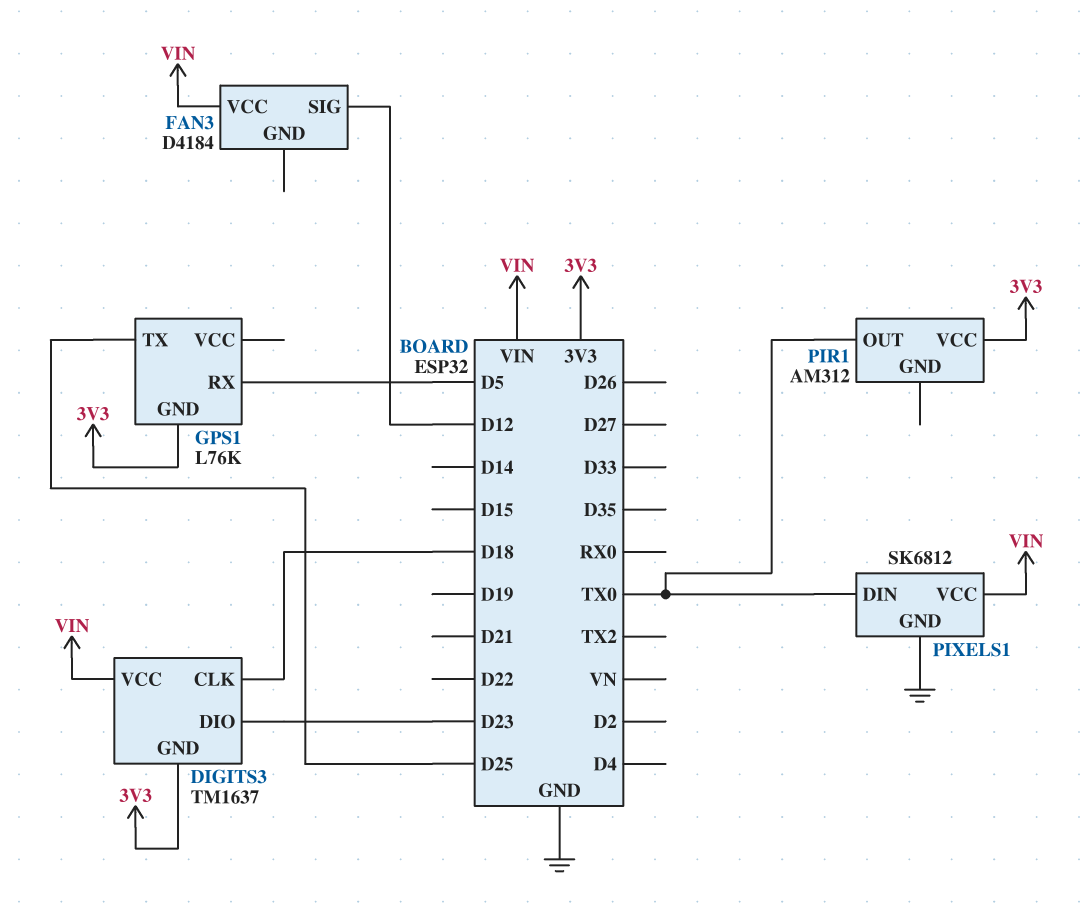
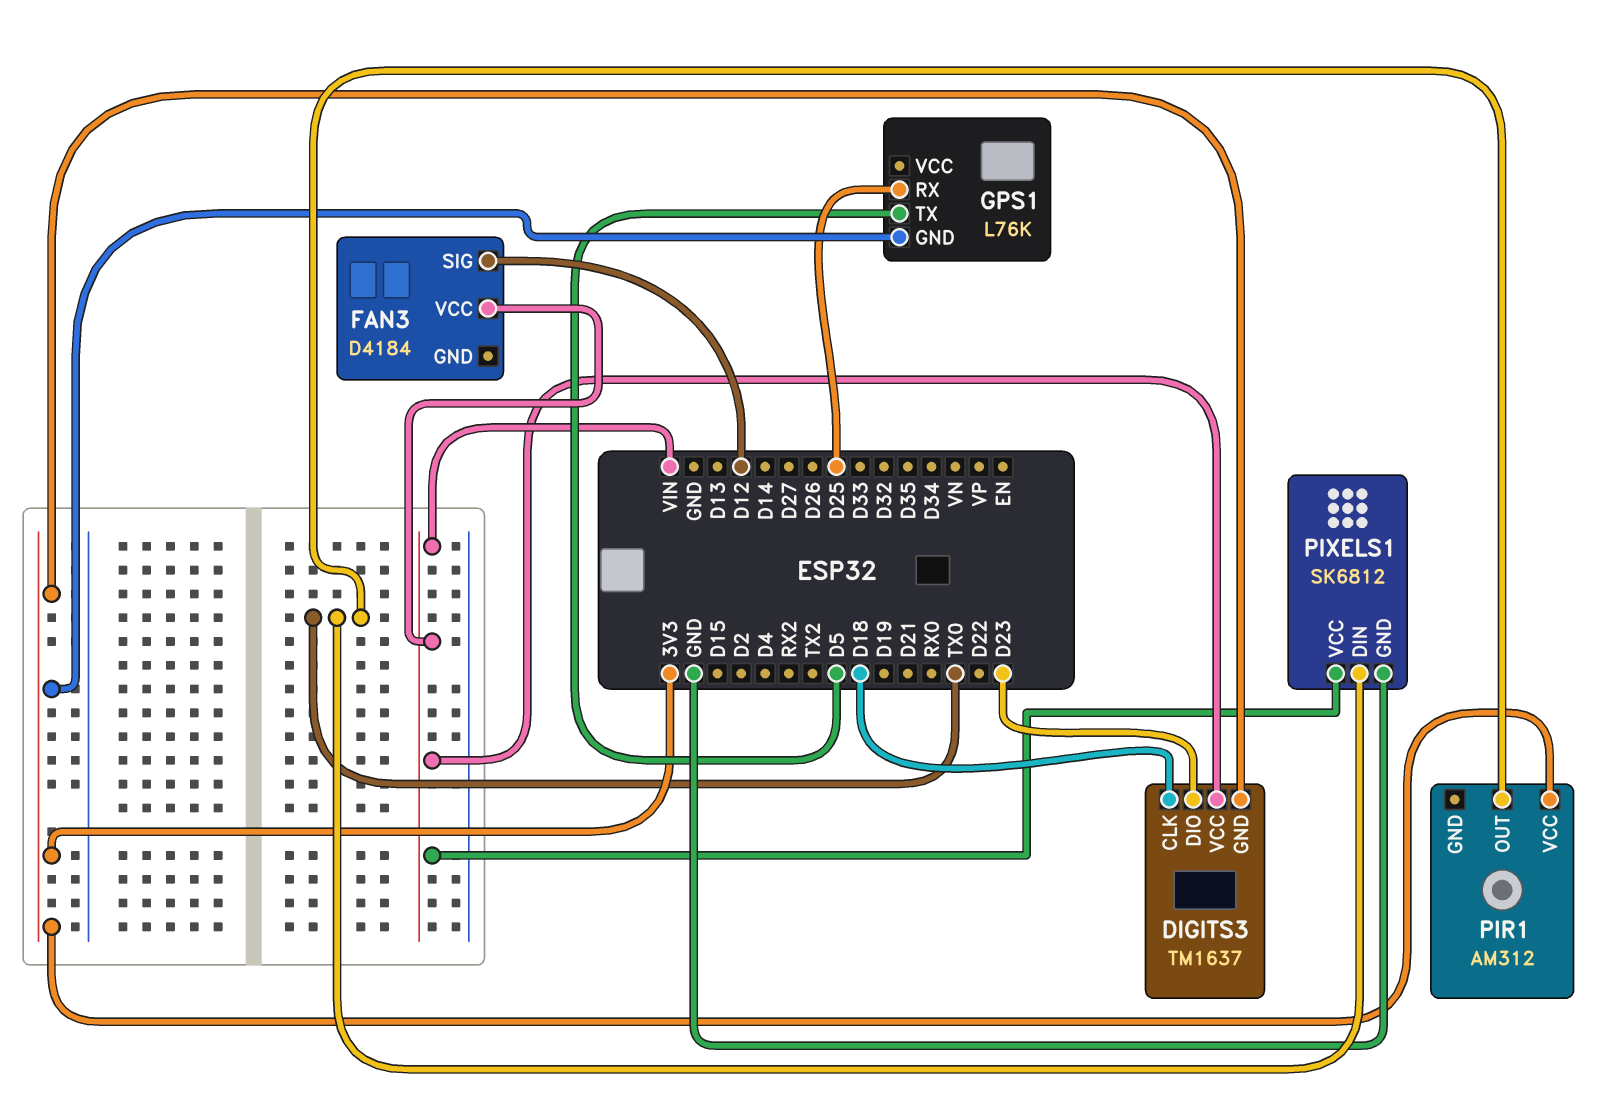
GPS1 pin RX: D5 -> D25
GPS1 pin TX: D25 -> D5

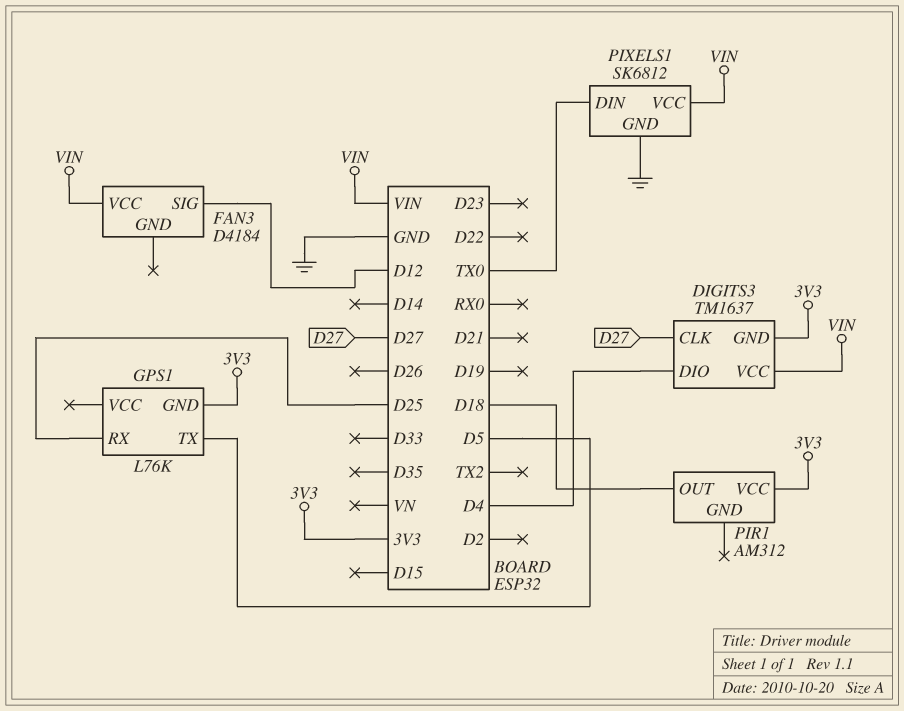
DIGITS3 pin CLK: D18 -> D27
DIGITS3 pin DIO: D23 -> D4
PIR1 pin OUT: TX0 -> D18

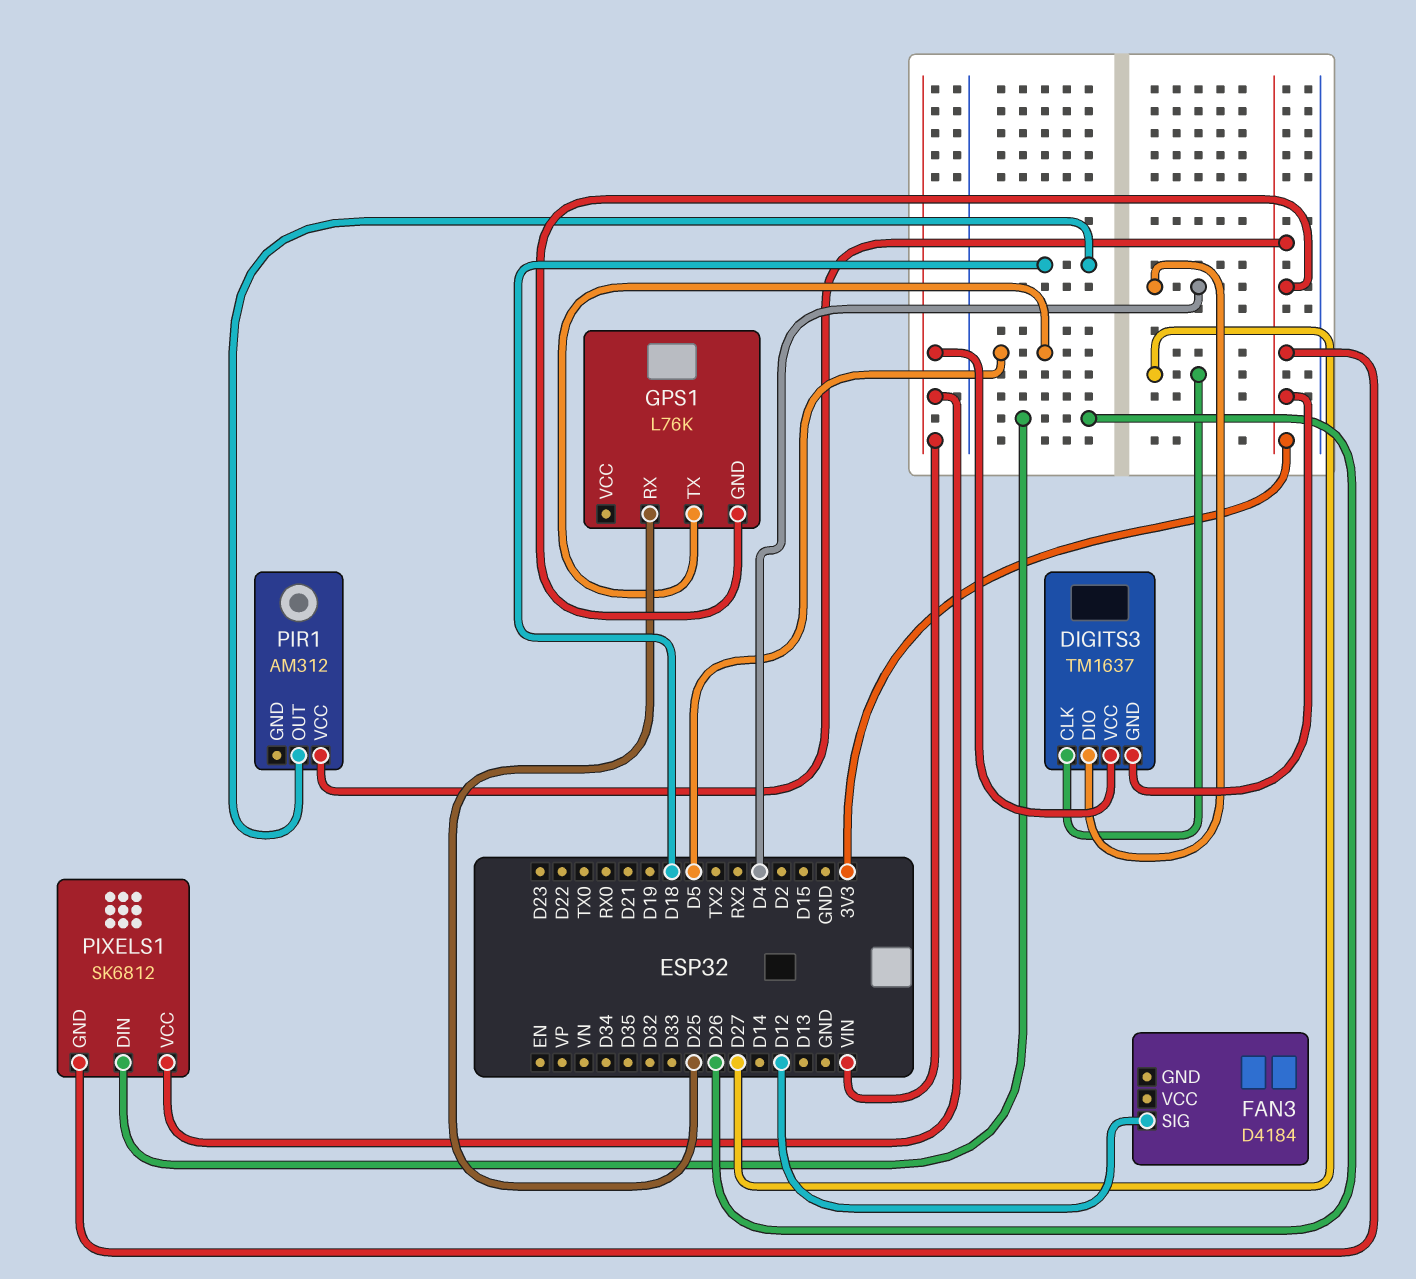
FAN3 pin VCC: VIN -> none
PIXELS1 pin DIN: TX0 -> D26
PIXELS1 pin GND: GND -> 3V3

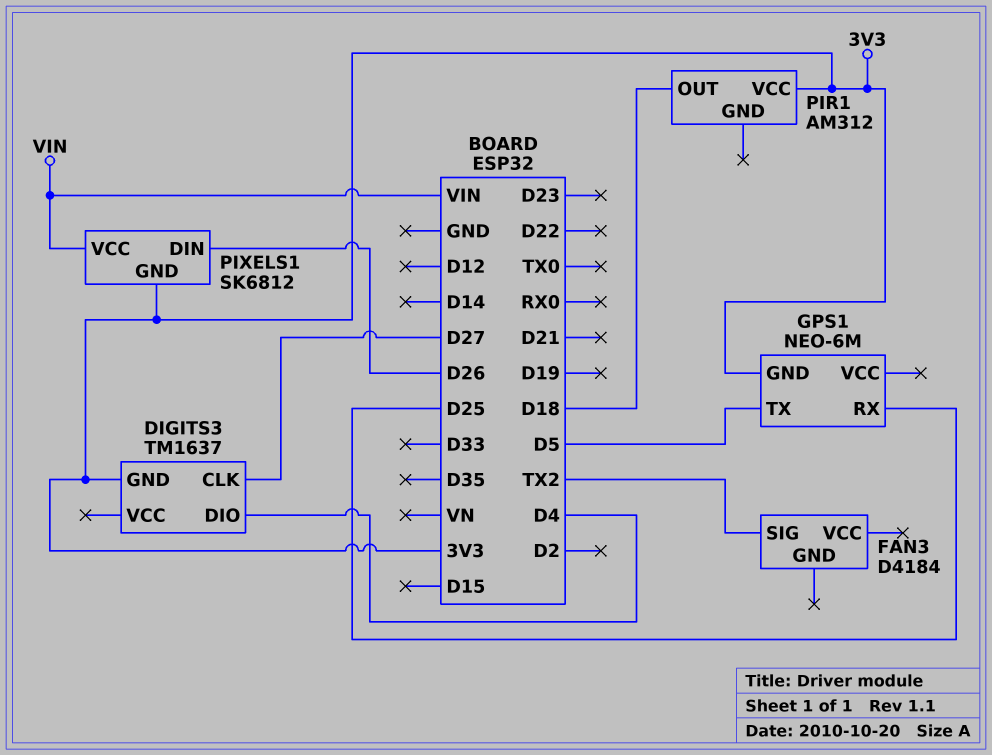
DIGITS3 pin VCC: VIN -> none
FAN3 pin SIG: D12 -> TX2
GPS1: L76K -> NEO-6M

